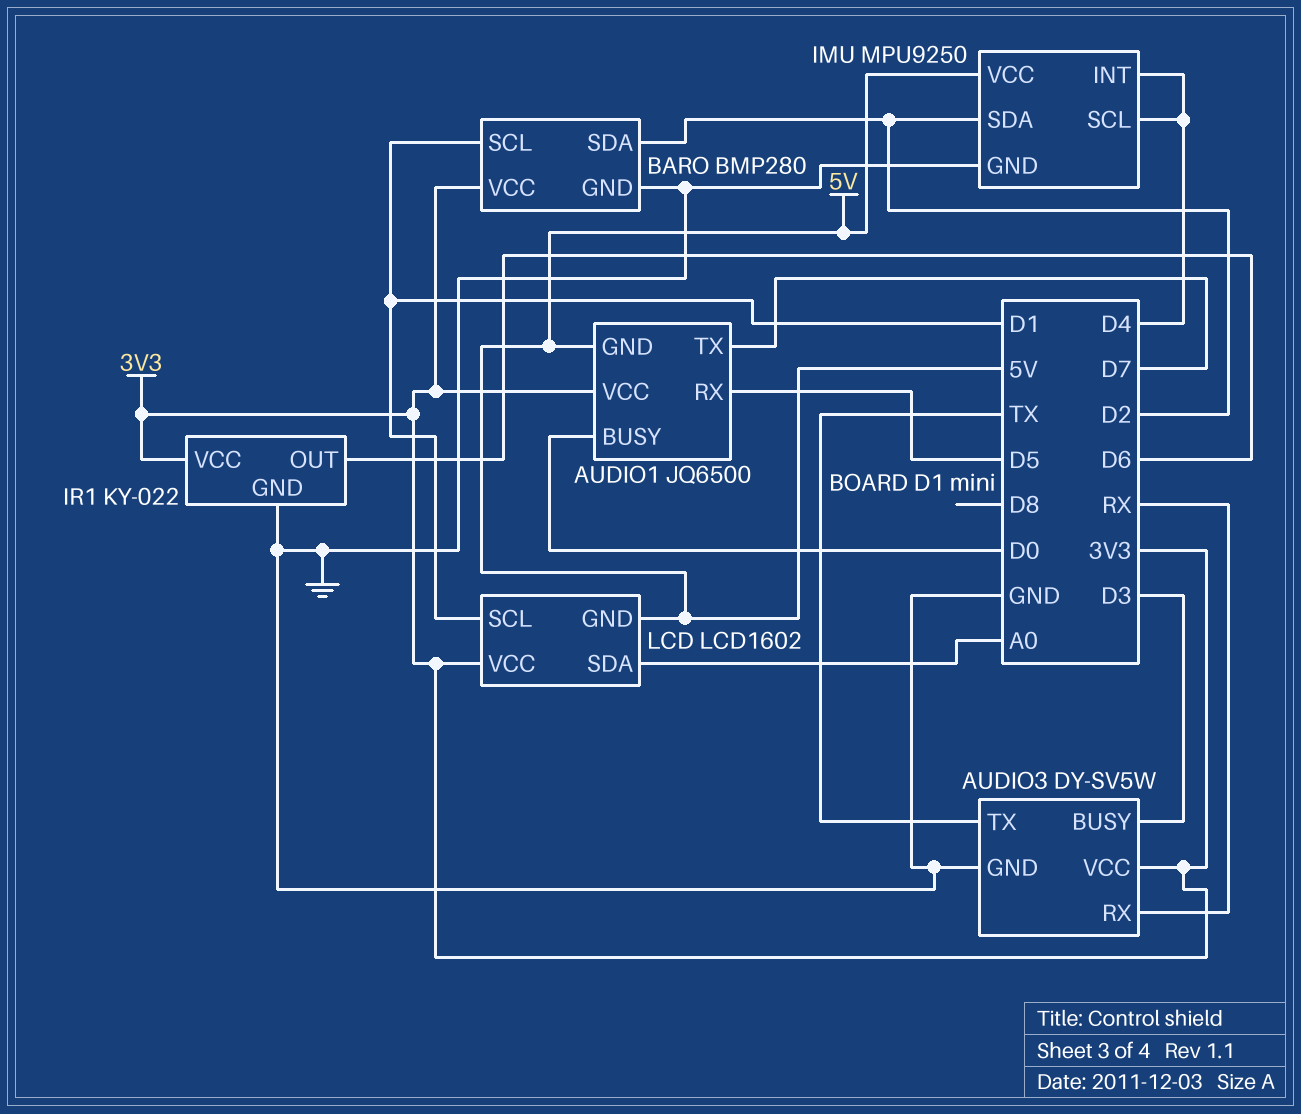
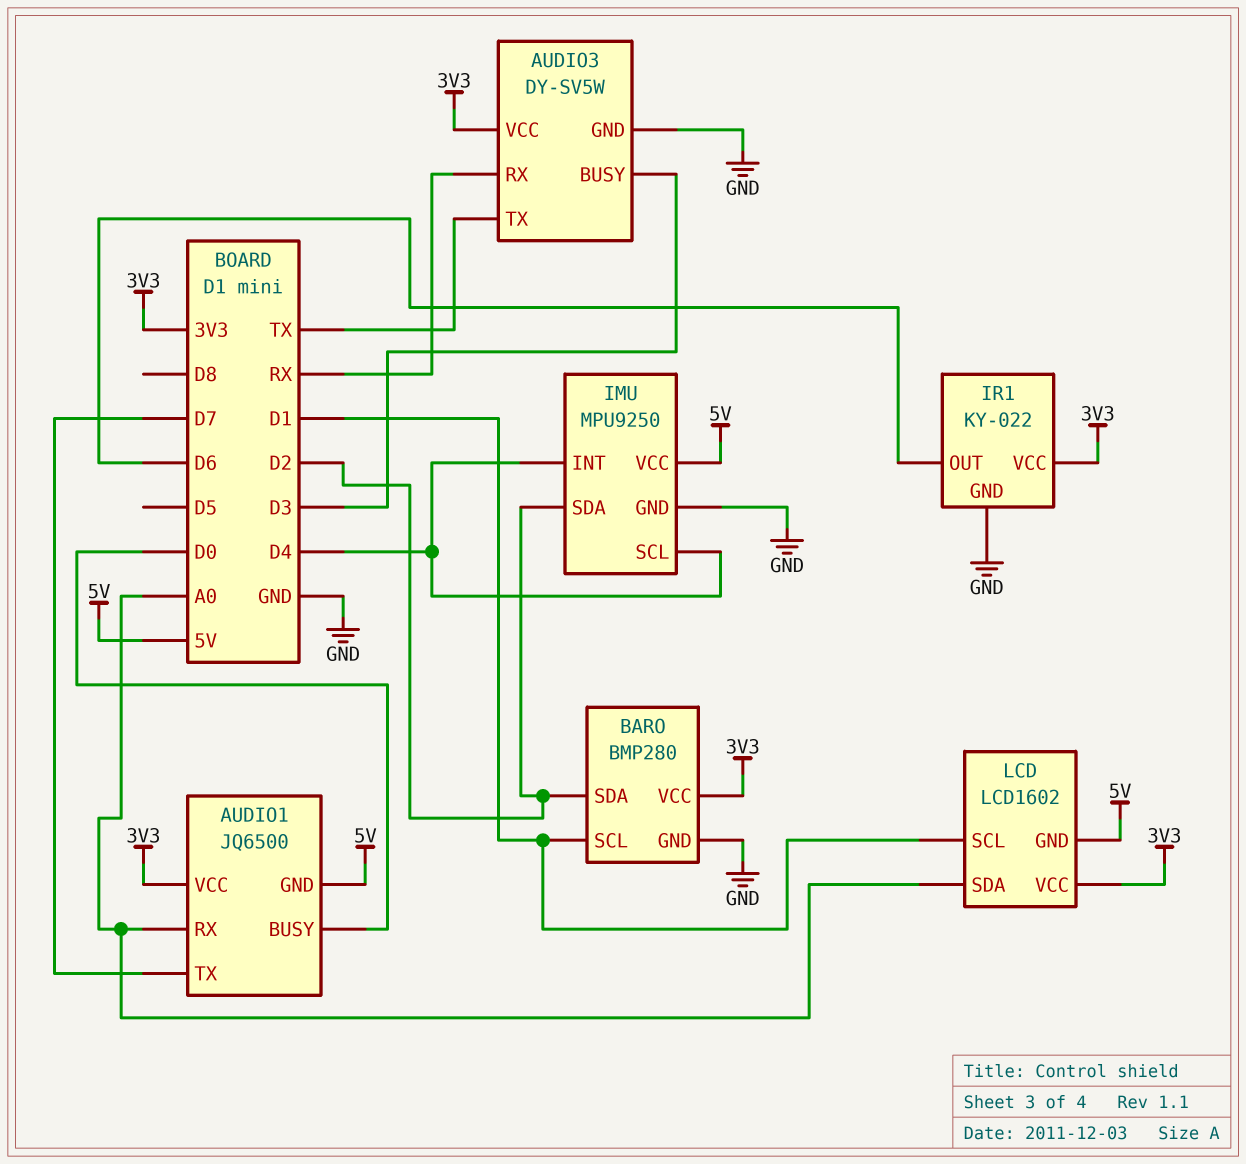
AUDIO1 pin RX: D5 -> A0

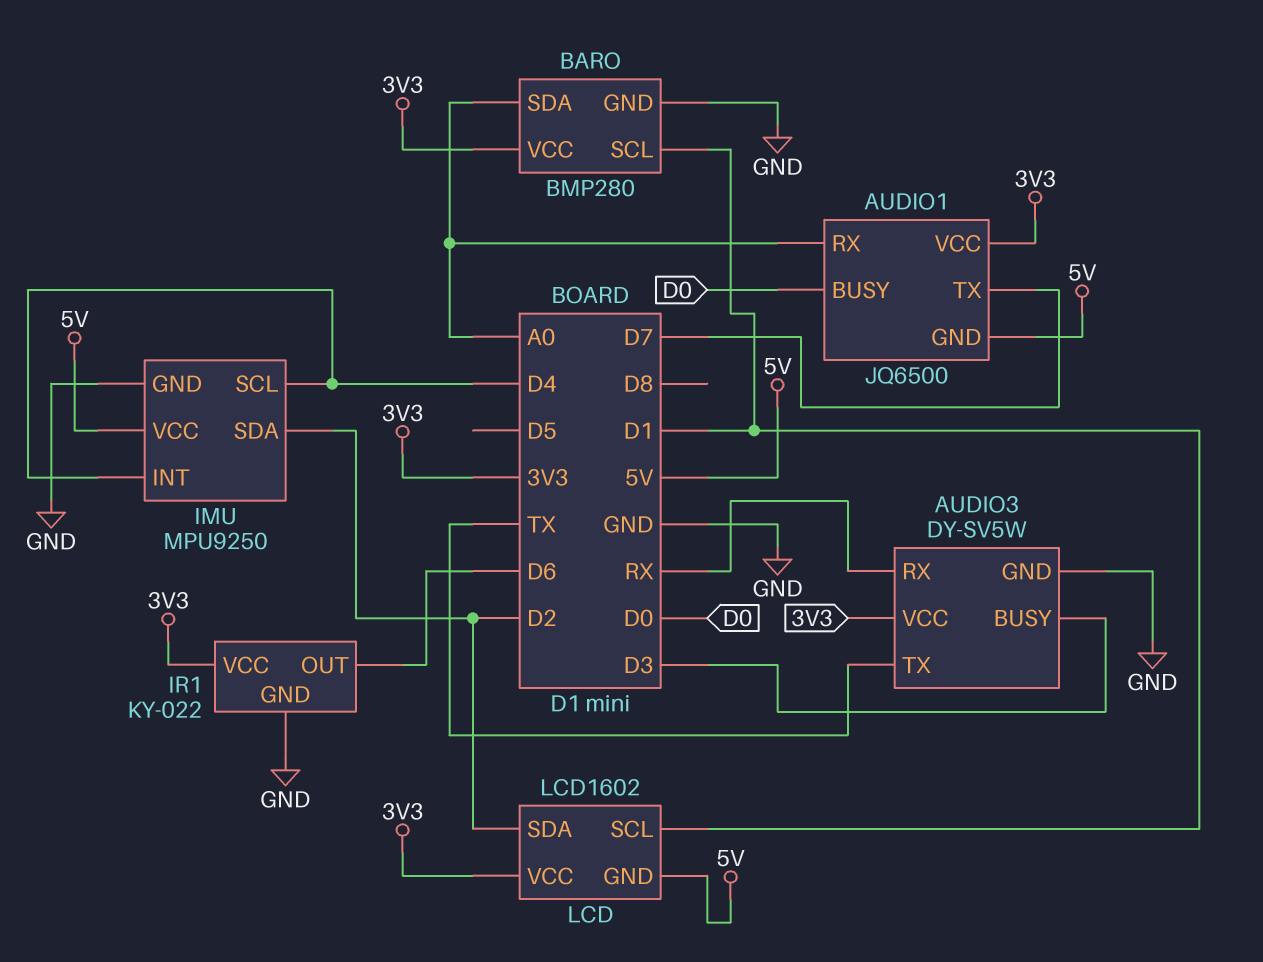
BARO pin SDA: D2 -> A0
LCD pin SDA: A0 -> D2

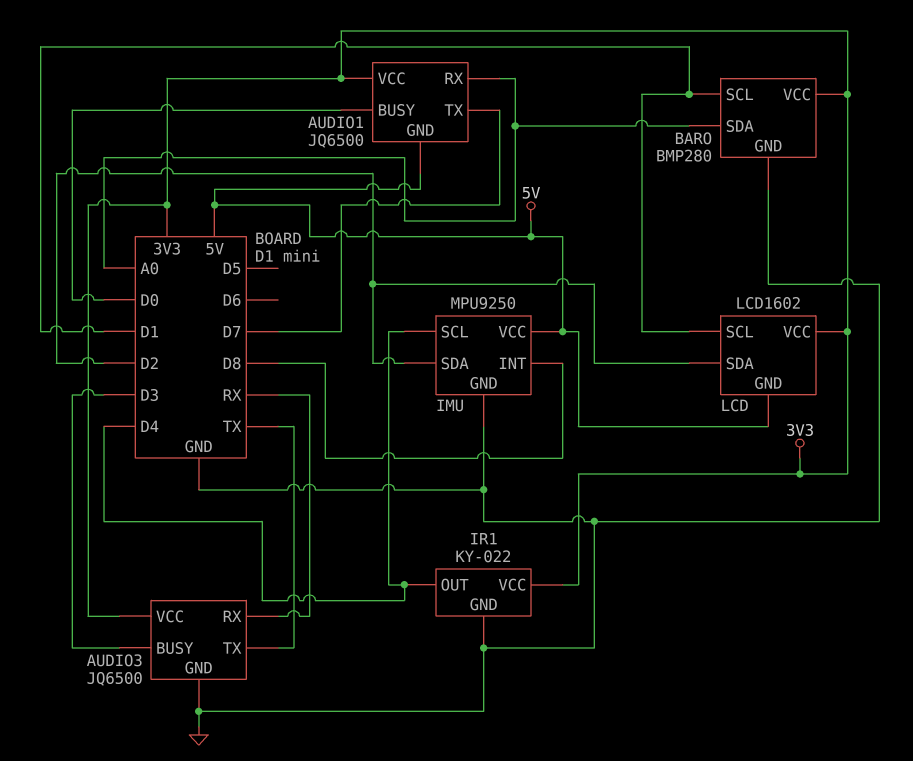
AUDIO3: DY-SV5W -> JQ6500
IMU pin INT: D4 -> D8
IR1 pin OUT: D6 -> D4

